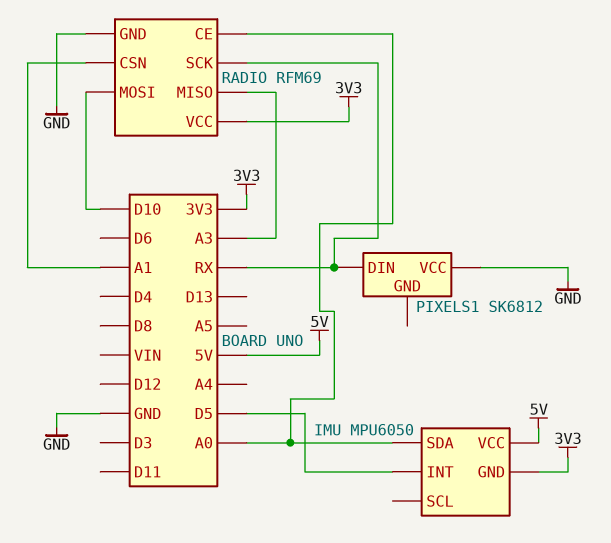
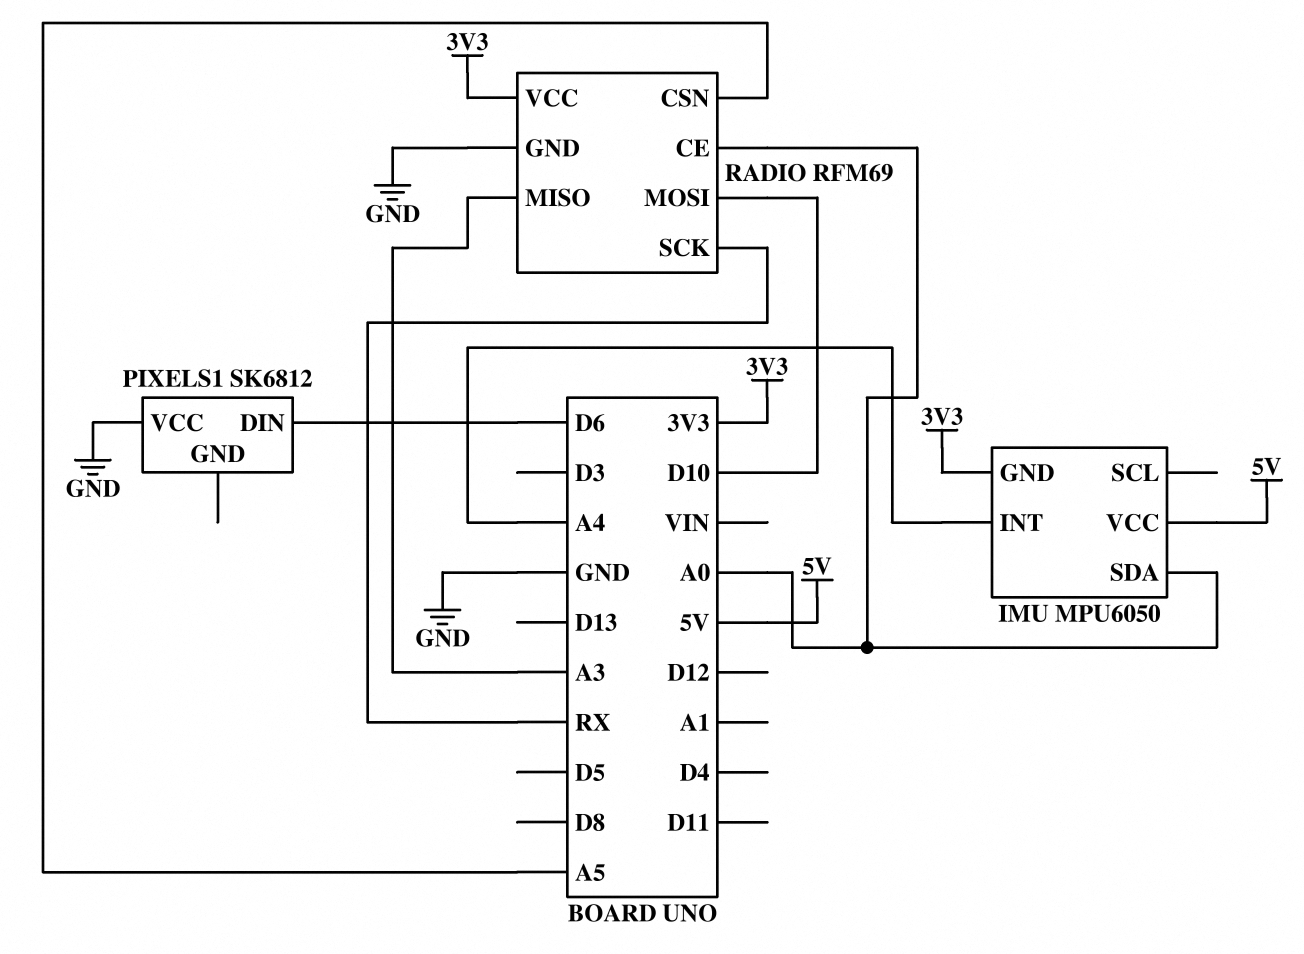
IMU pin INT: D5 -> A4
PIXELS1 pin DIN: RX -> D6
RADIO pin CSN: A1 -> A5

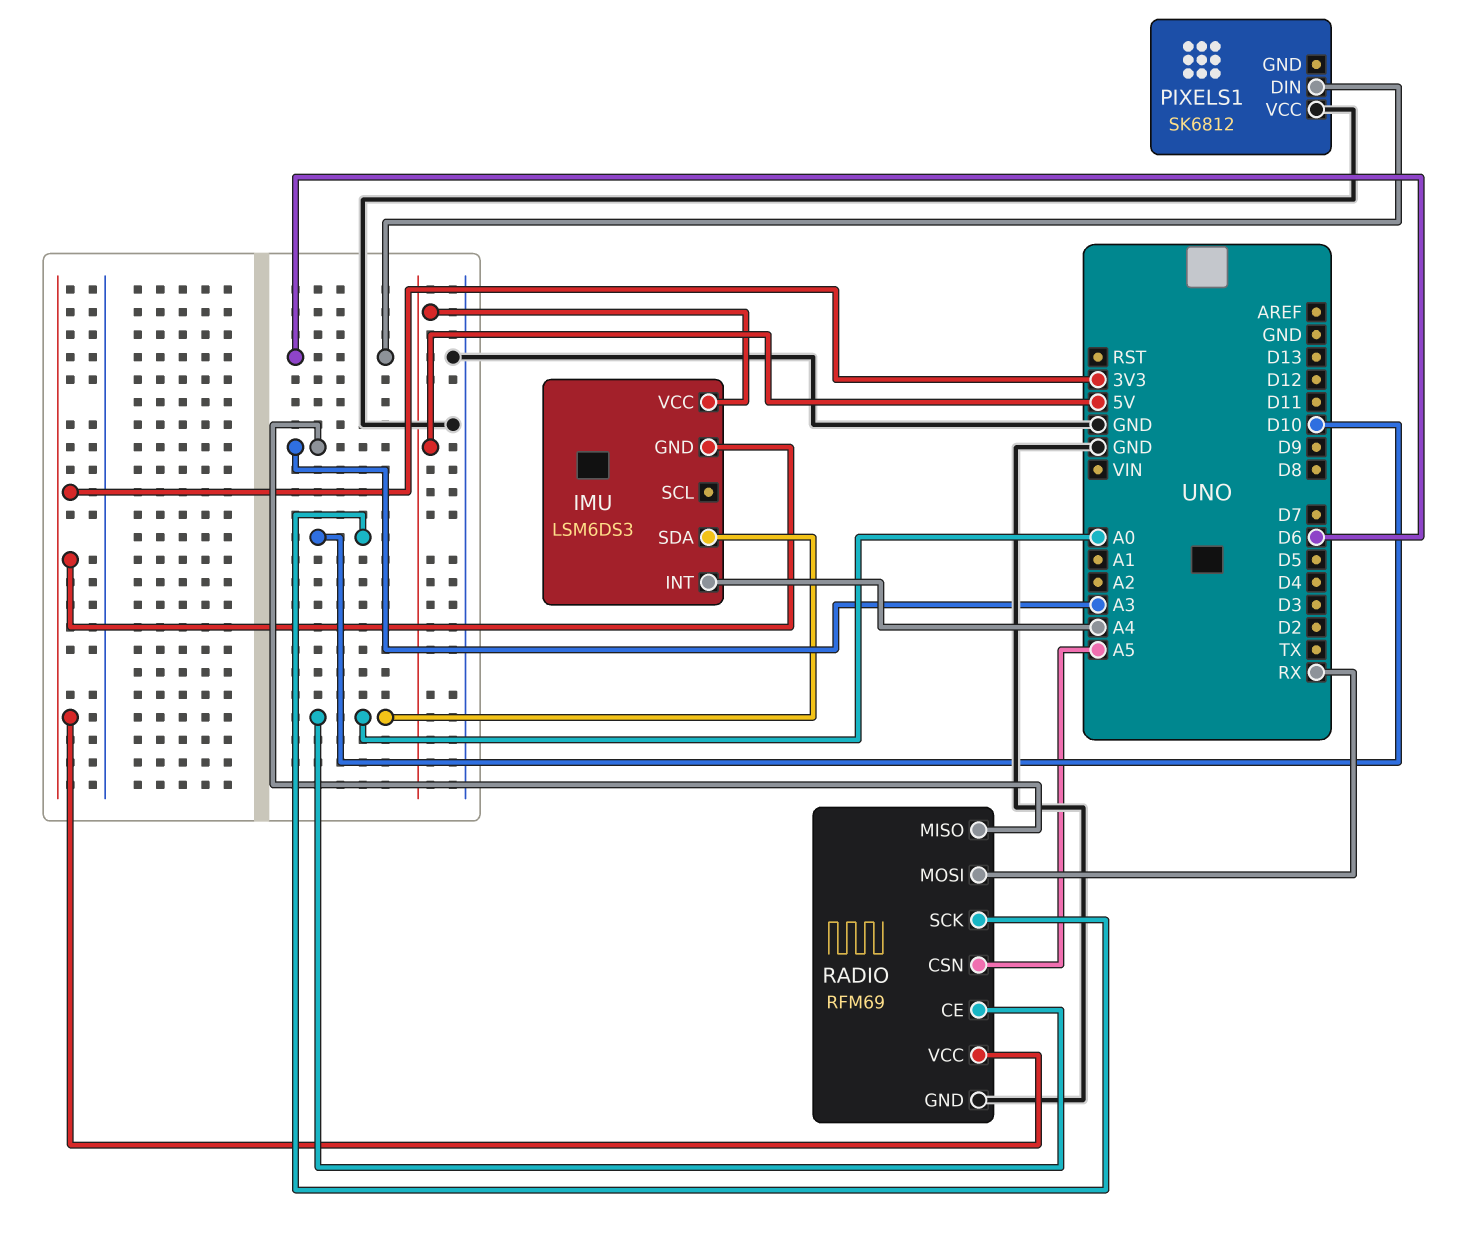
IMU: MPU6050 -> LSM6DS3
RADIO pin MOSI: D10 -> RX
RADIO pin SCK: RX -> D10

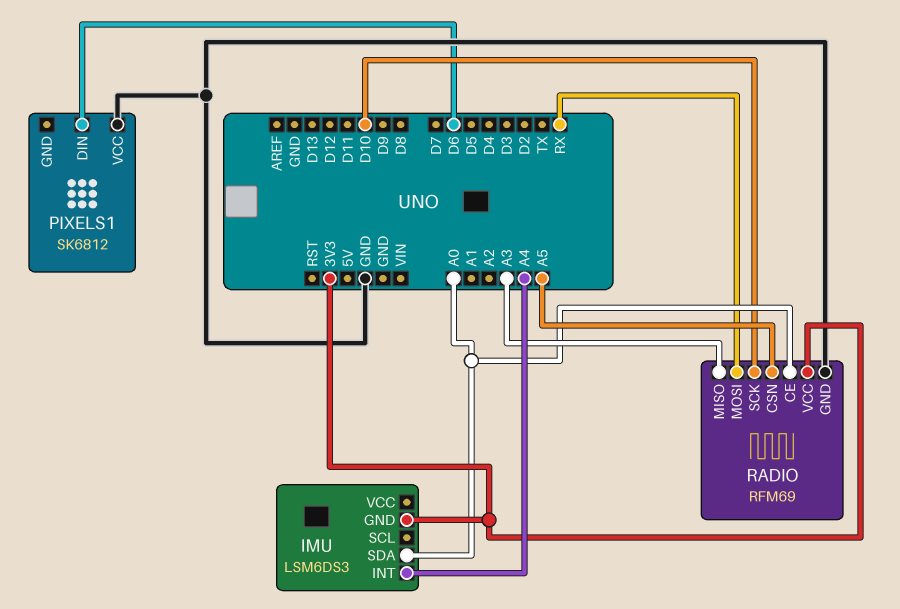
IMU pin VCC: 5V -> none

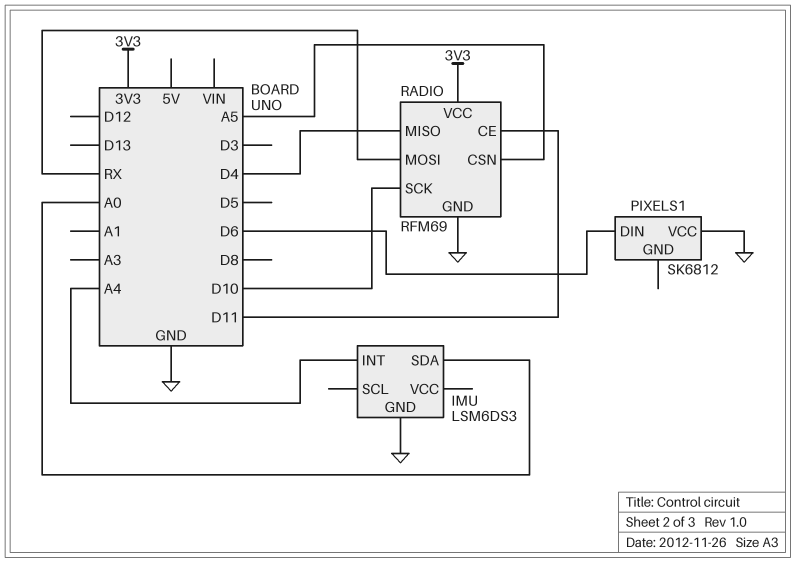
IMU pin GND: 3V3 -> GND
RADIO pin CE: A0 -> D11
RADIO pin MISO: A3 -> D4

